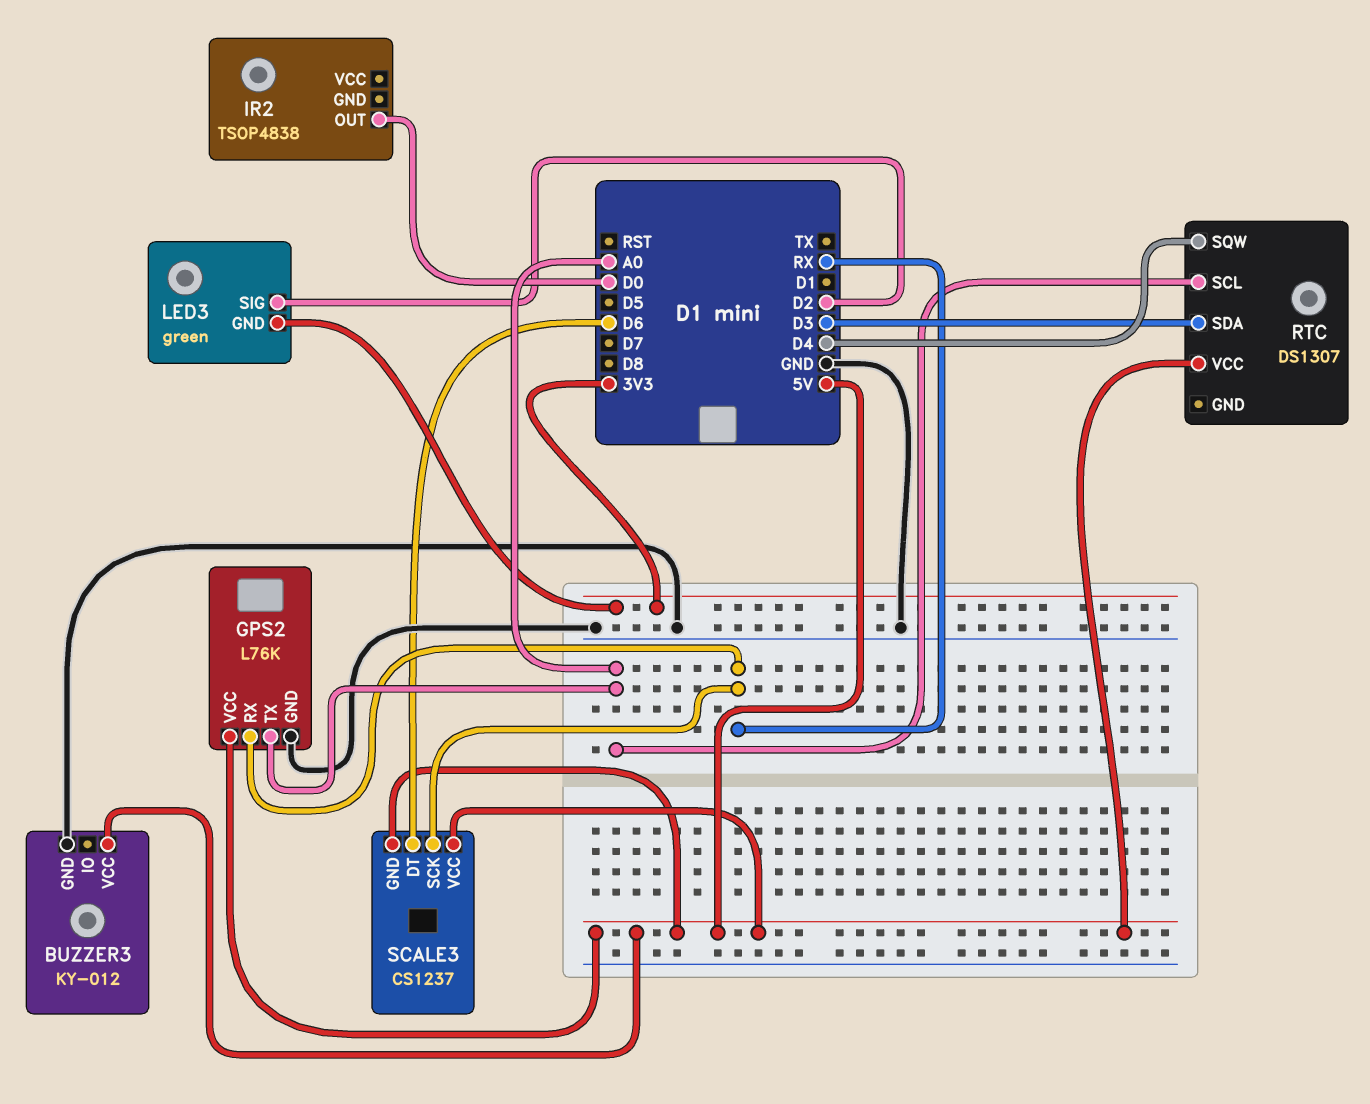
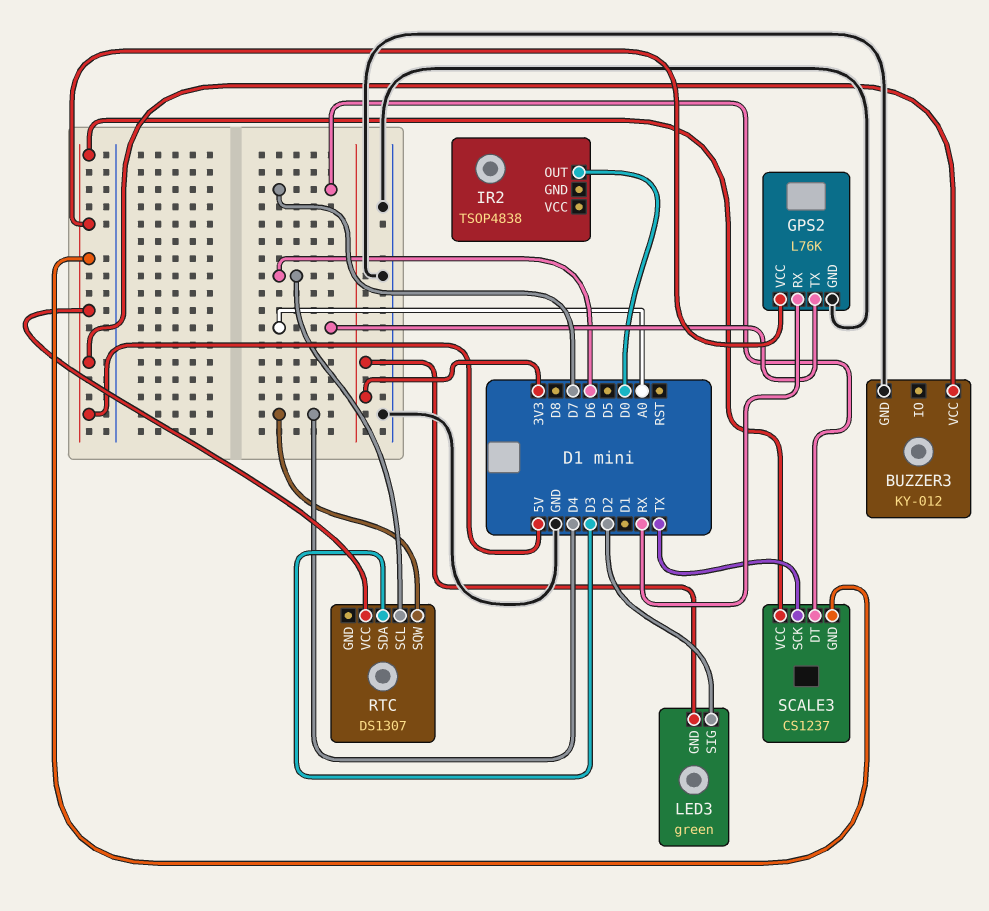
RTC pin SCL: A0 -> D6
SCALE3 pin DT: D6 -> D7
SCALE3 pin SCK: RX -> TX

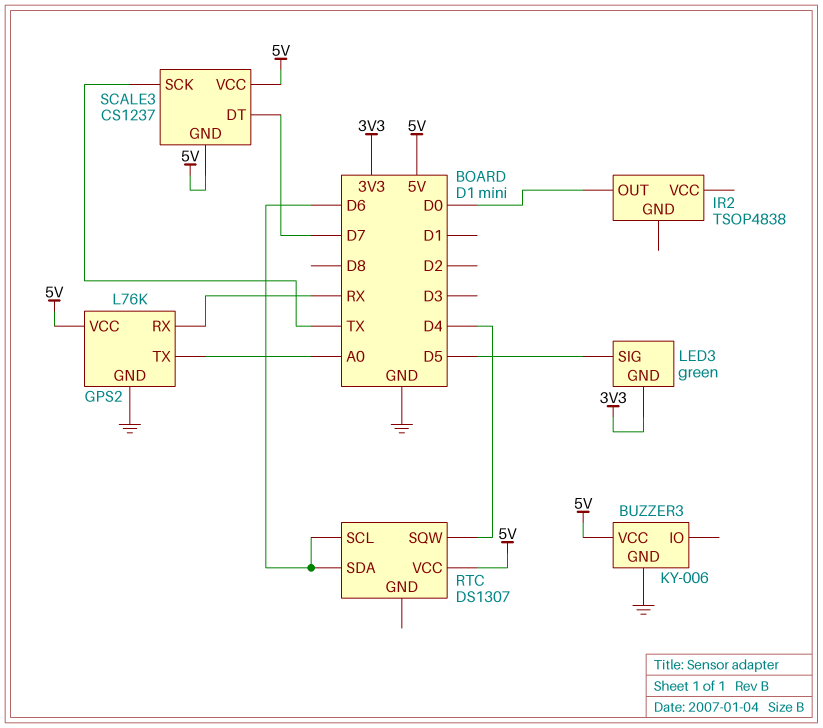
BUZZER3: KY-012 -> KY-006
LED3 pin SIG: D2 -> D5
RTC pin SDA: D3 -> D6

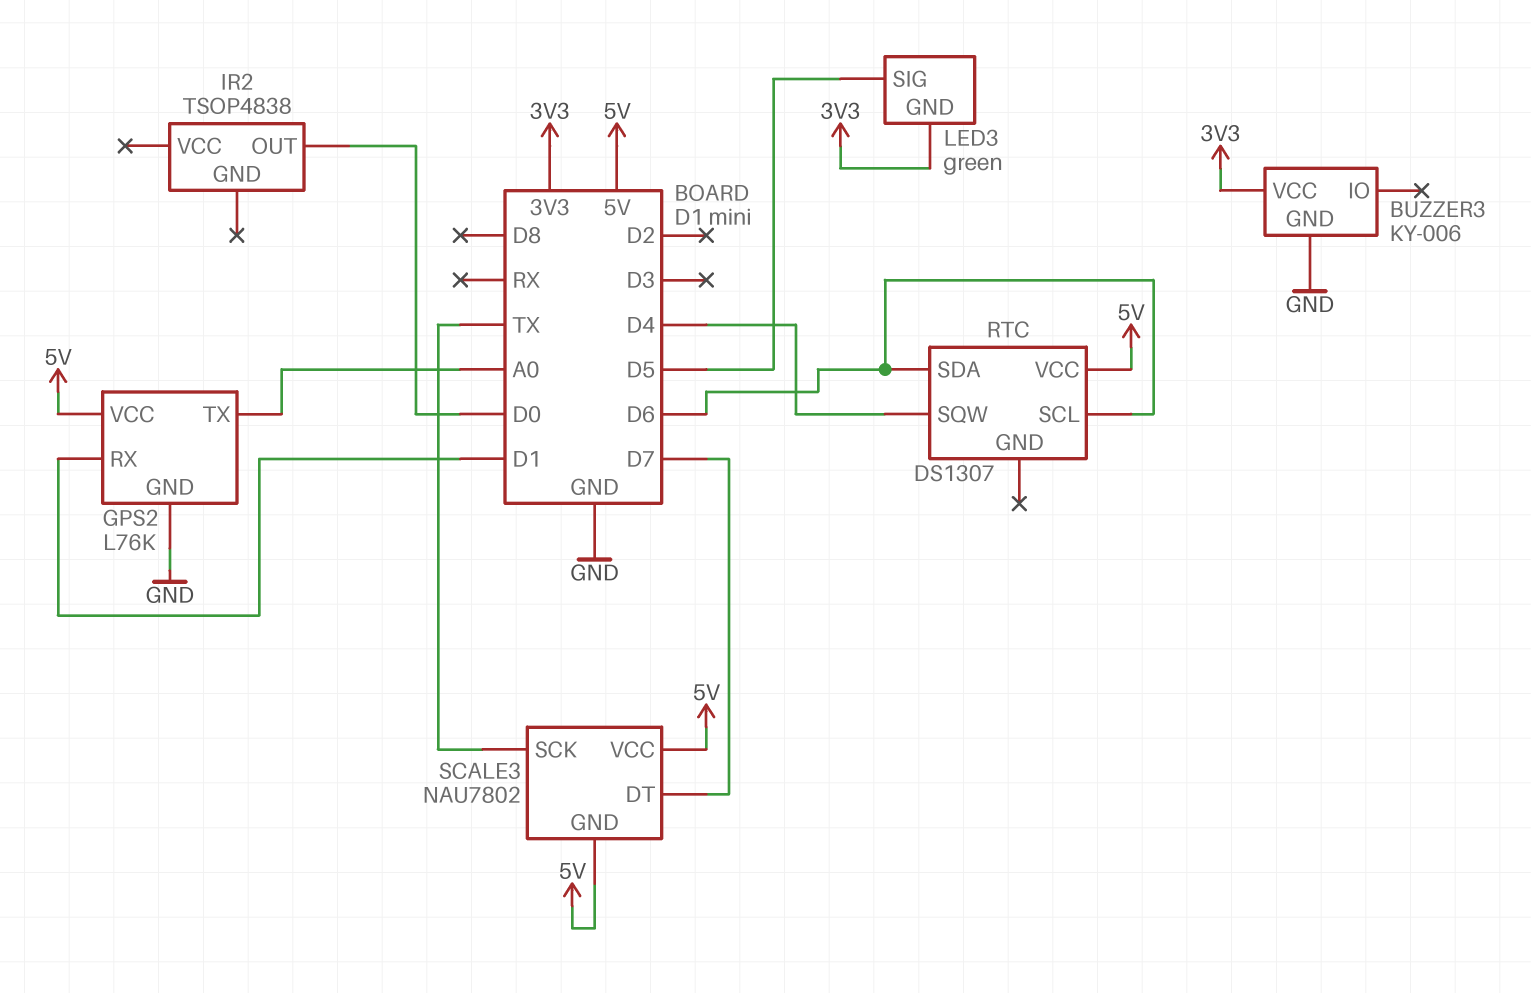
BUZZER3 pin VCC: 5V -> 3V3
GPS2 pin RX: RX -> D1
SCALE3: CS1237 -> NAU7802

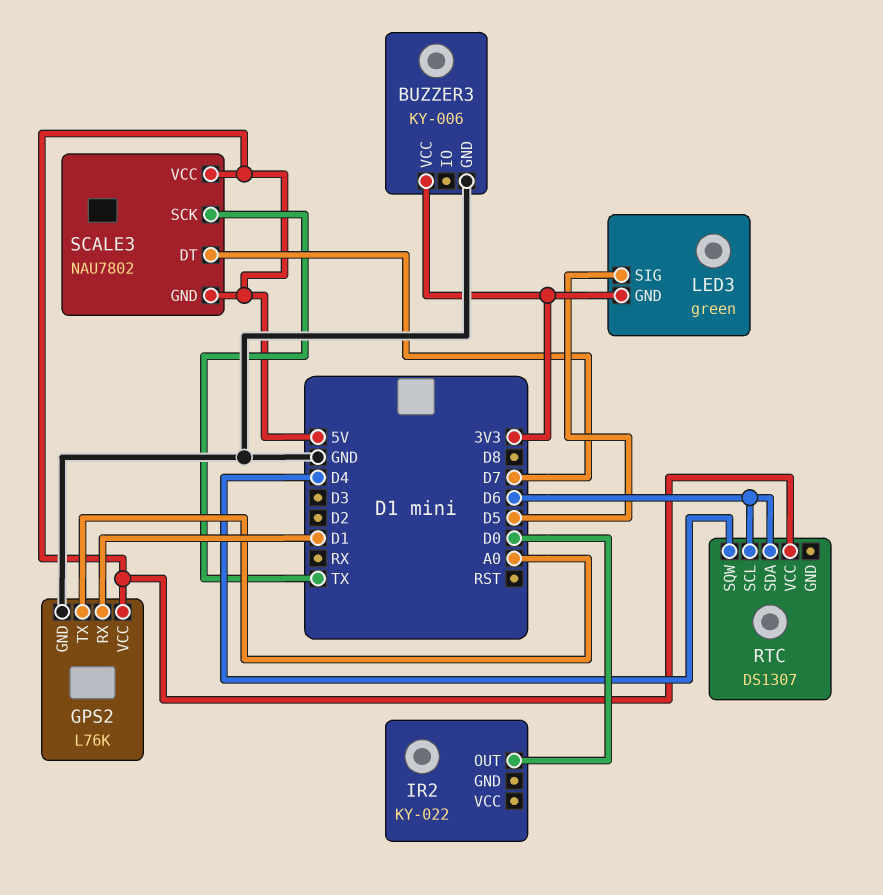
IR2: TSOP4838 -> KY-022

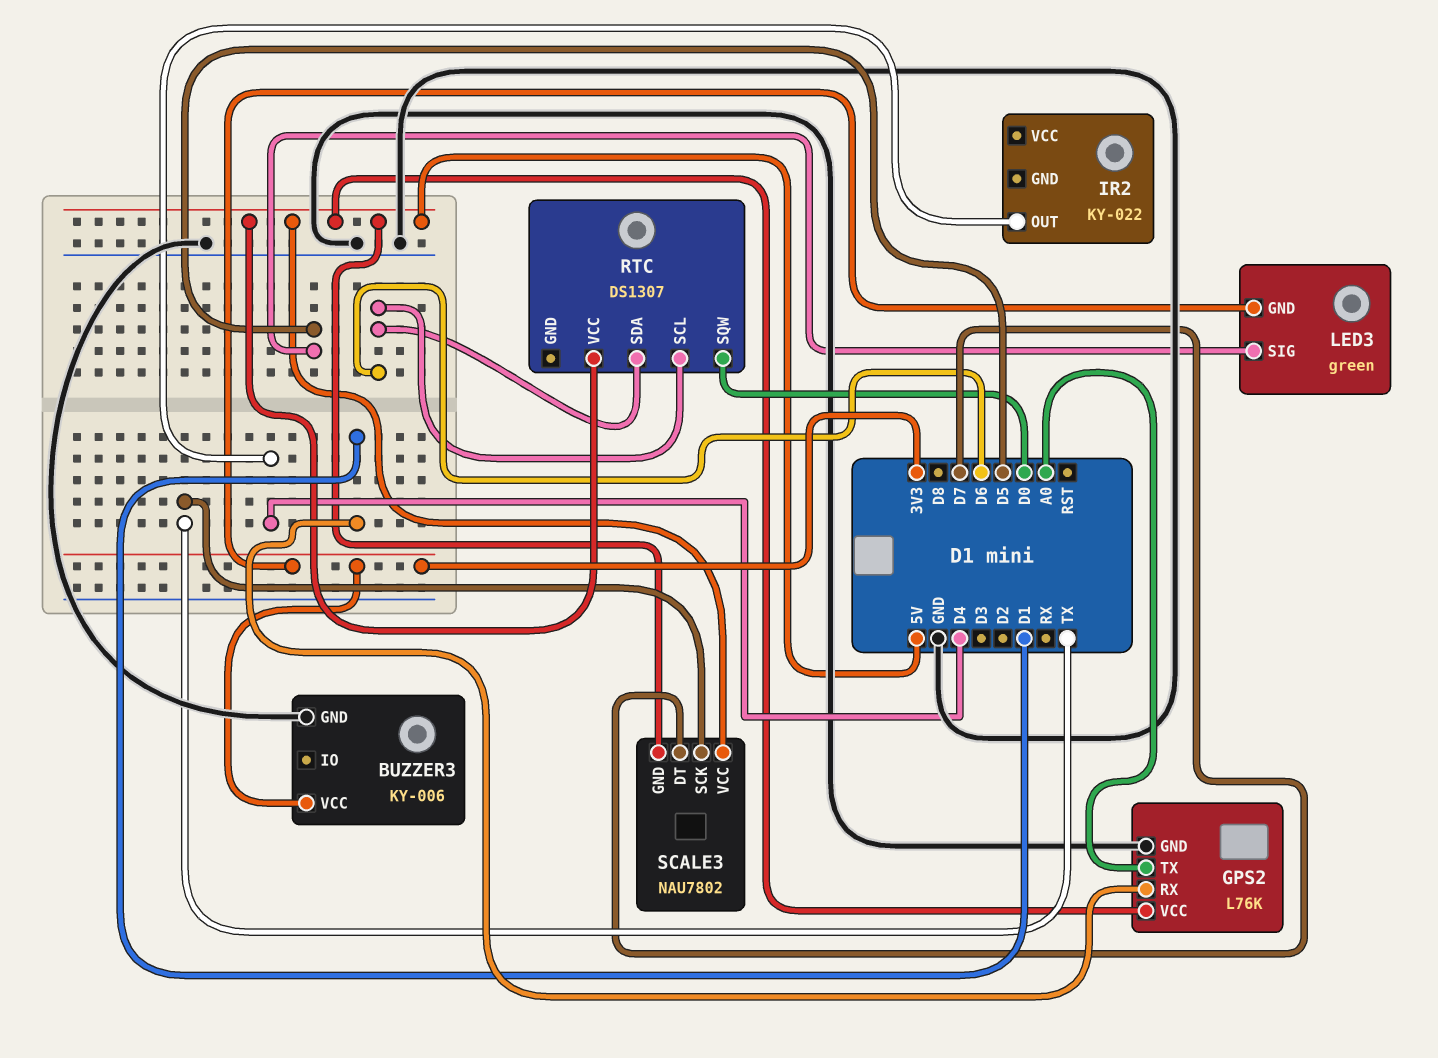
IR2 pin OUT: D0 -> D4
RTC pin SQW: D4 -> D0

